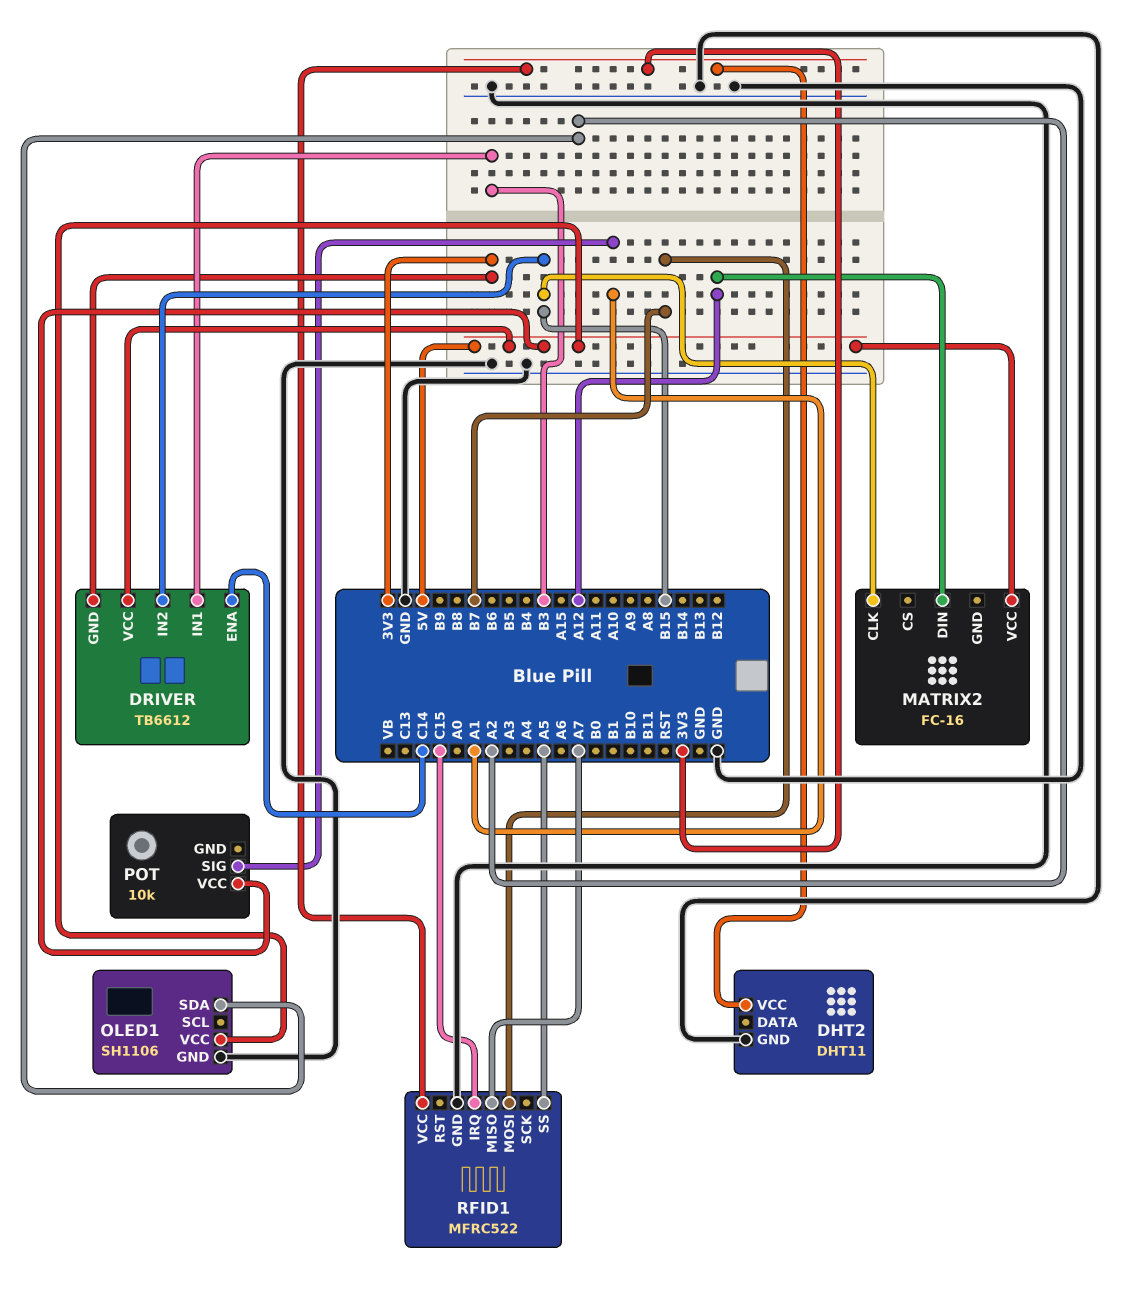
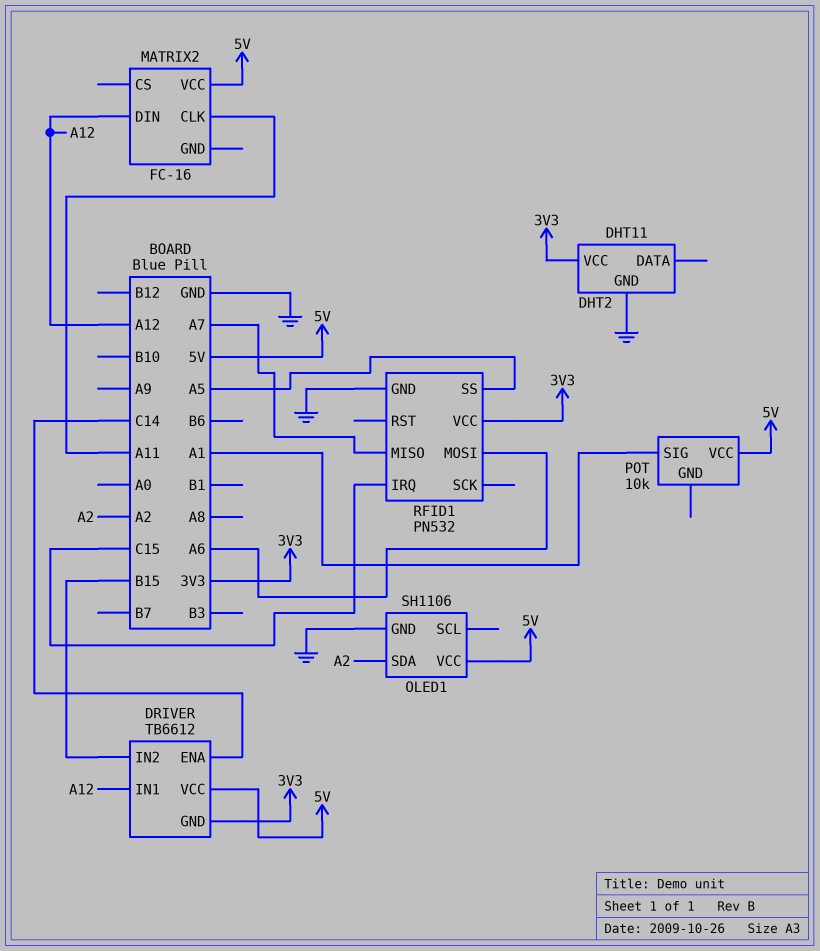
DRIVER pin IN1: B3 -> A12
MATRIX2 pin CLK: B15 -> A11
RFID1: MFRC522 -> PN532
RFID1 pin MOSI: B7 -> A6

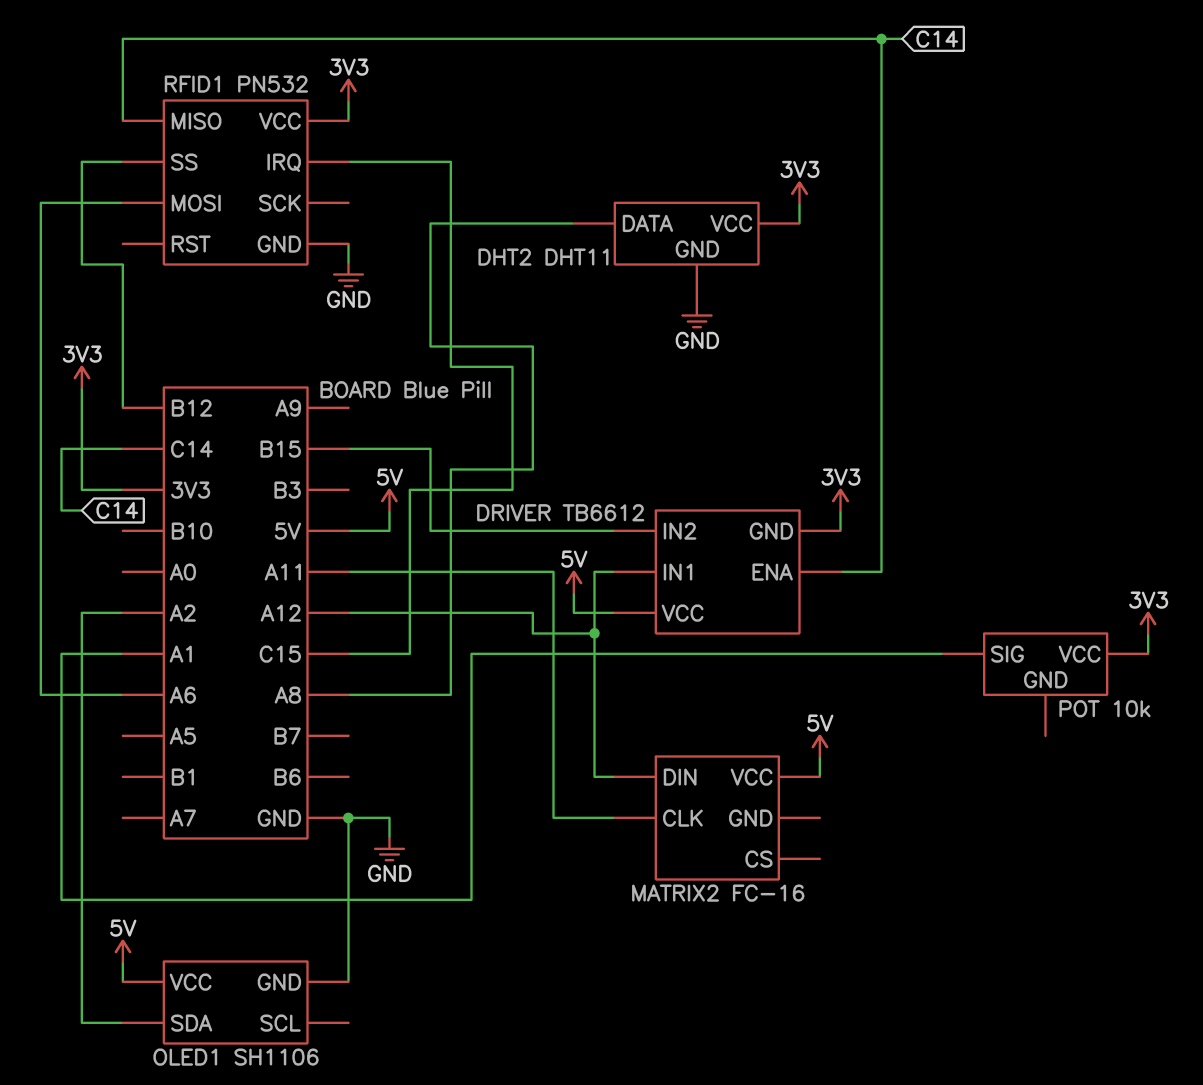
DHT2 pin DATA: none -> A8
POT pin VCC: 5V -> 3V3
RFID1 pin MISO: A7 -> C14
RFID1 pin SS: A5 -> B12

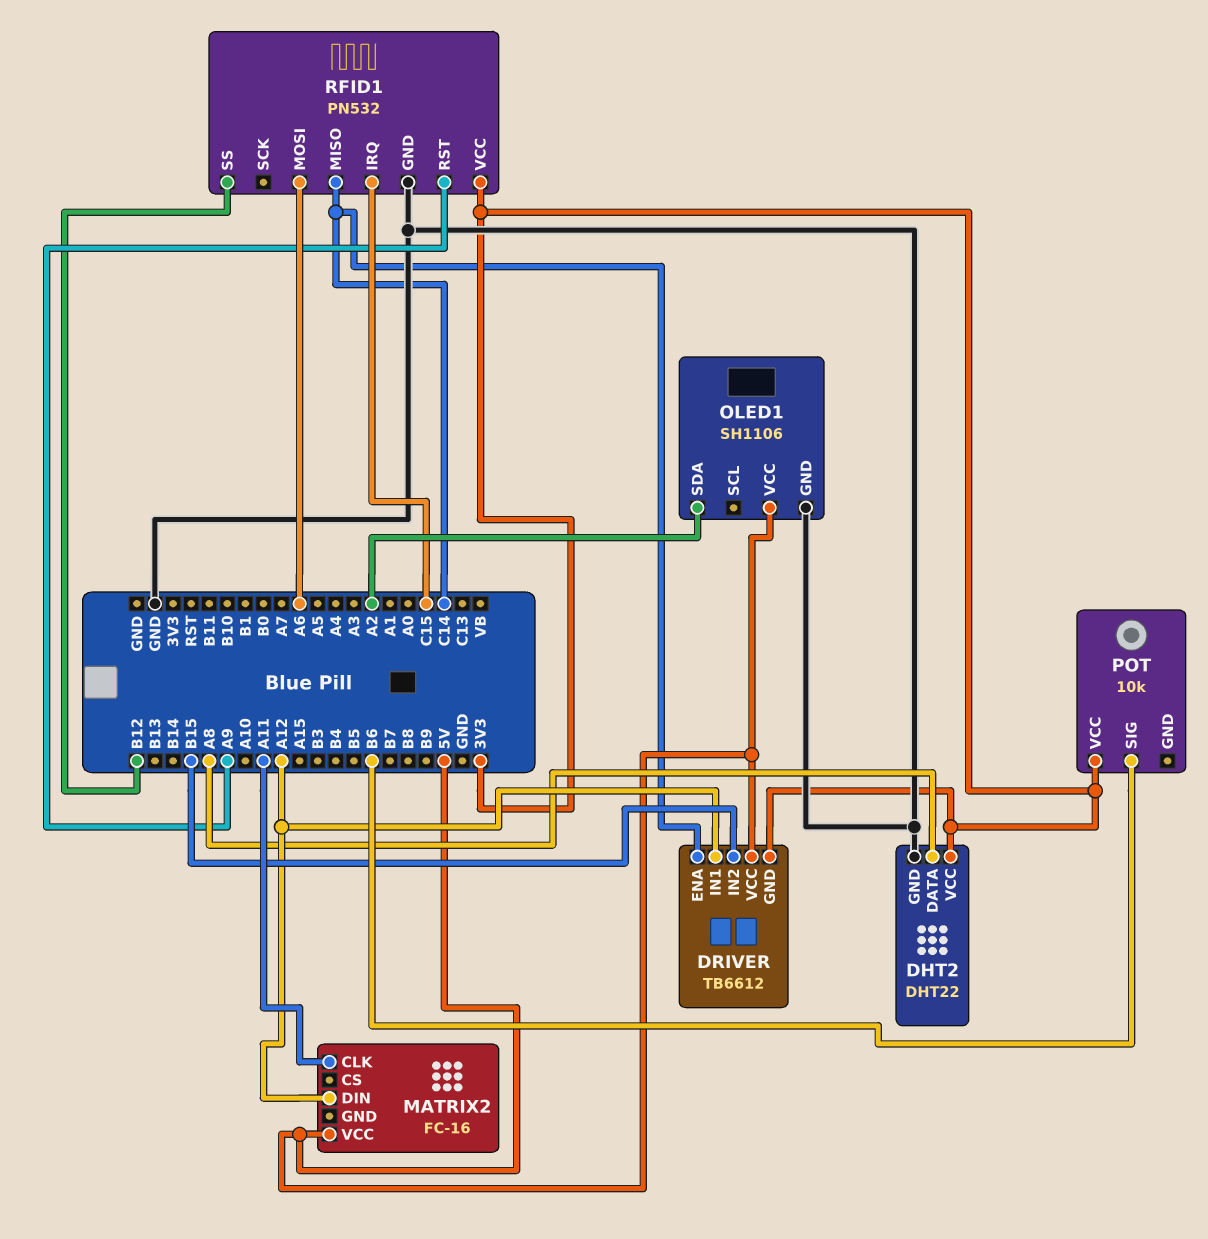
DHT2: DHT11 -> DHT22
POT pin SIG: A1 -> B6
RFID1 pin RST: none -> A9

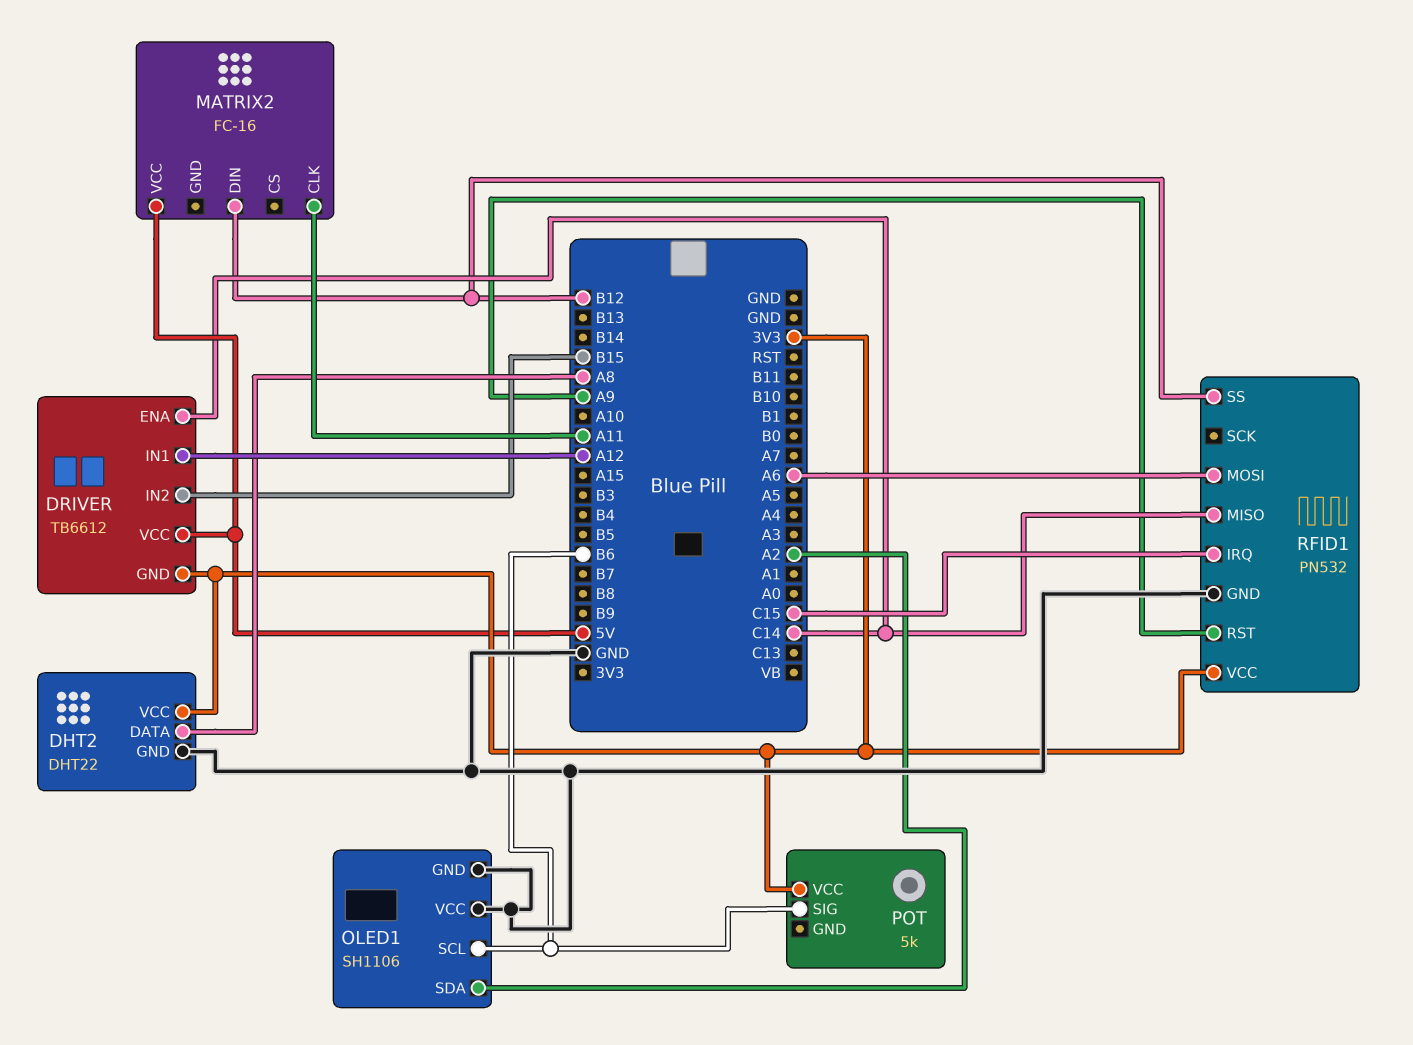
MATRIX2 pin DIN: A12 -> B12
OLED1 pin SCL: none -> B6
OLED1 pin VCC: 5V -> GND
POT: 10k -> 5k

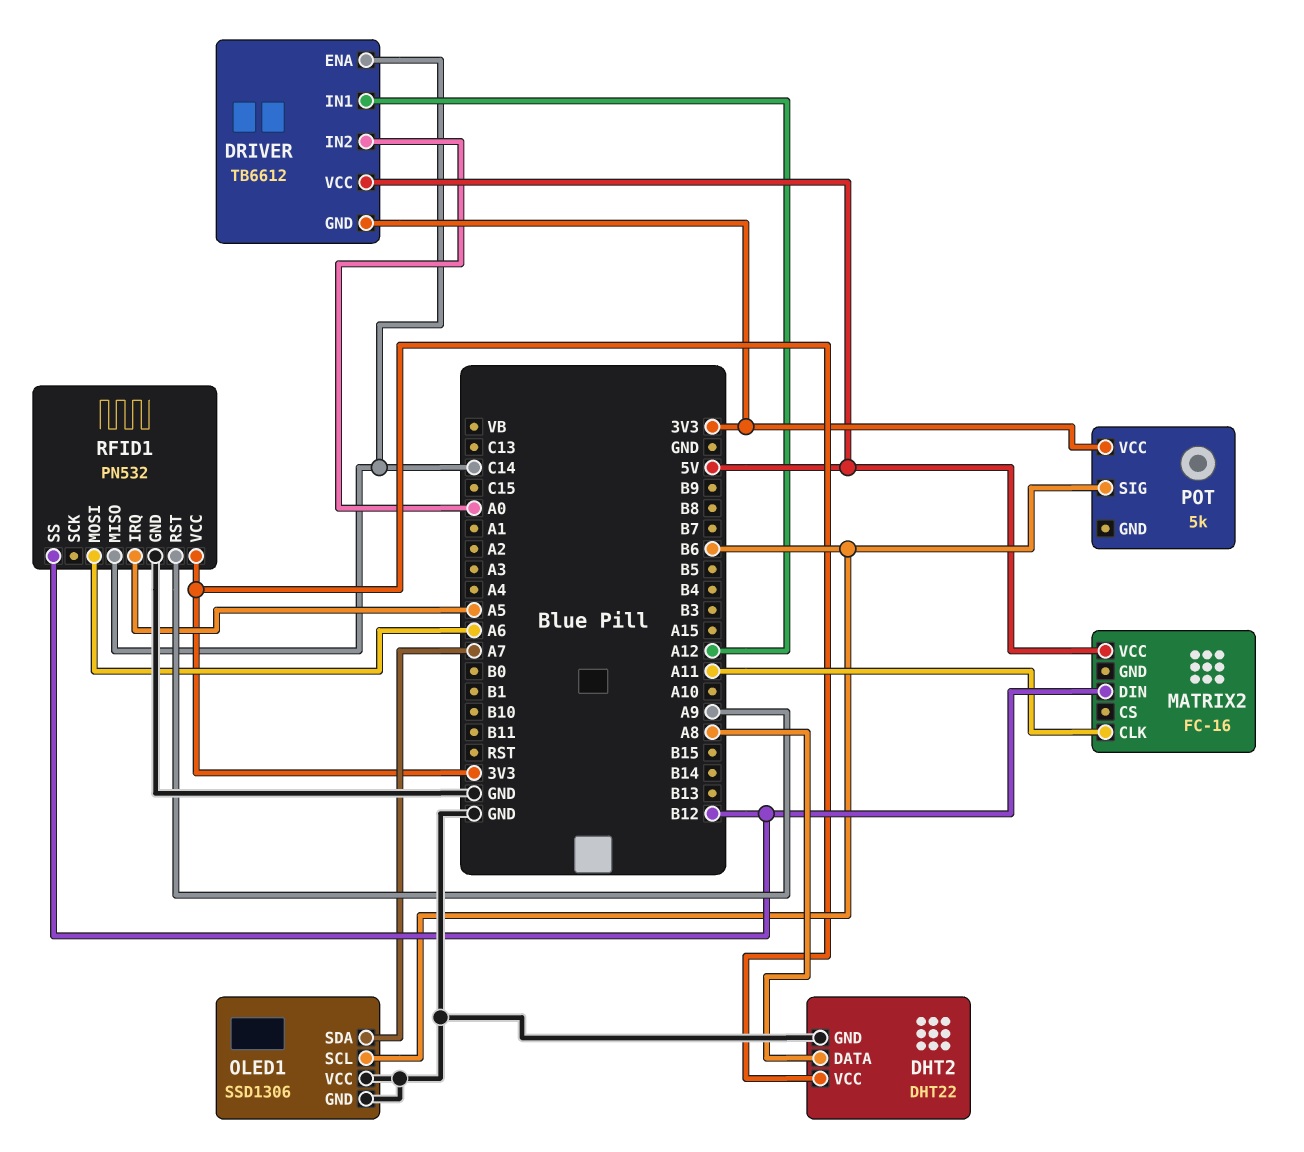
DRIVER pin IN2: B15 -> A0
OLED1: SH1106 -> SSD1306
OLED1 pin SDA: A2 -> A7
RFID1 pin IRQ: C15 -> A5

